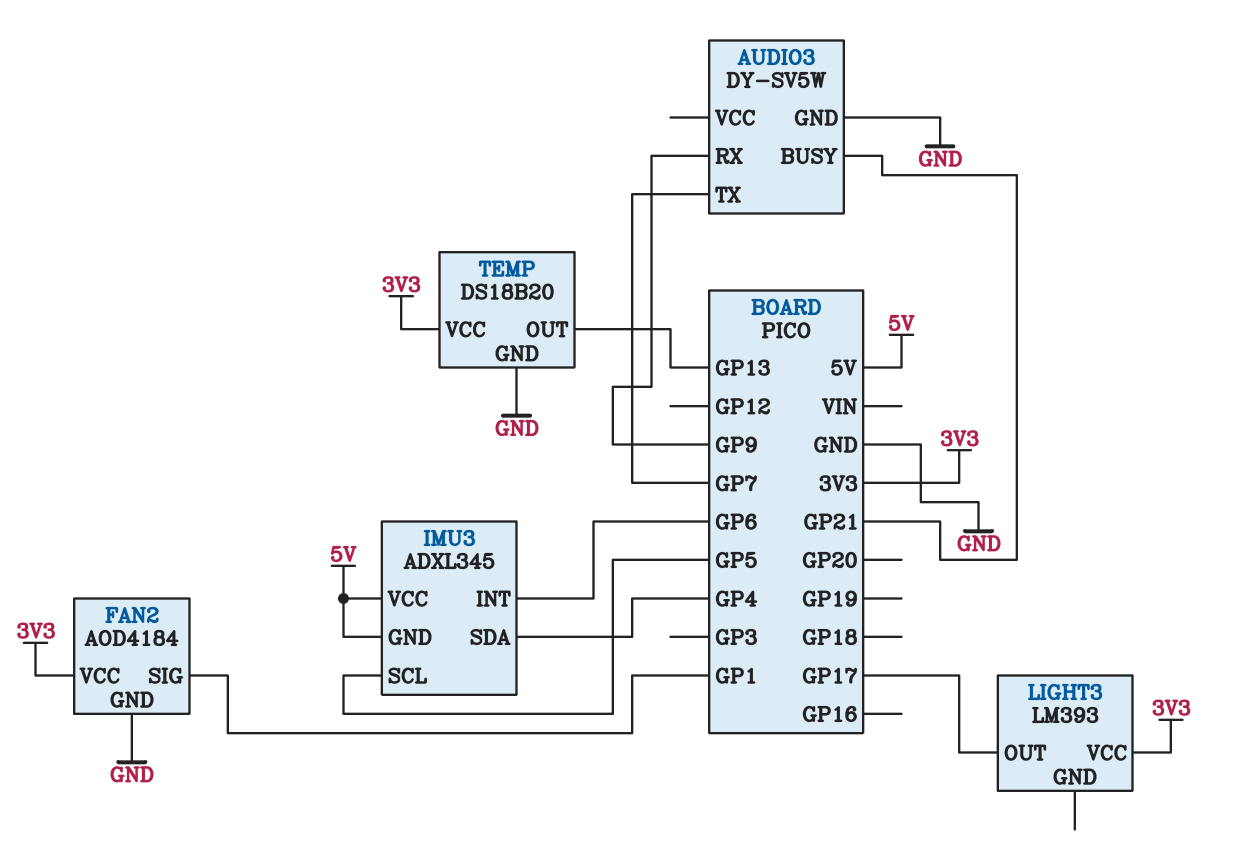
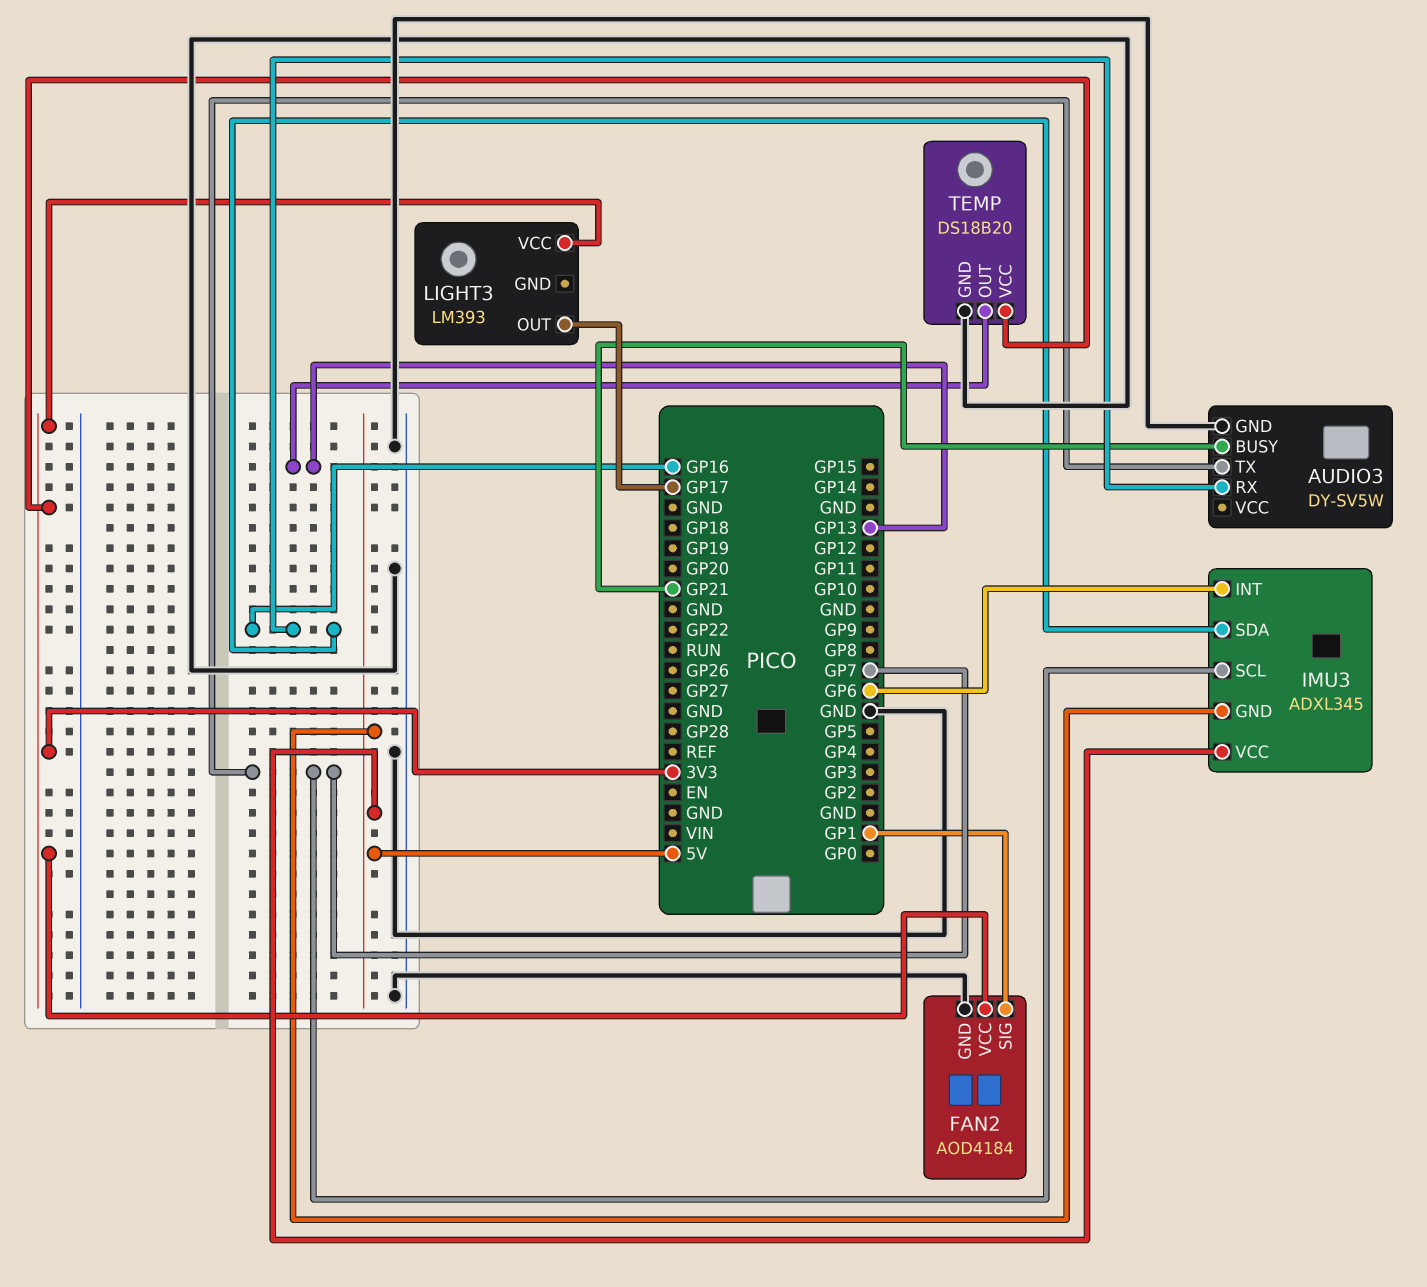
AUDIO3 pin RX: GP9 -> GP16
IMU3 pin SCL: GP5 -> GP7
IMU3 pin SDA: GP4 -> GP16

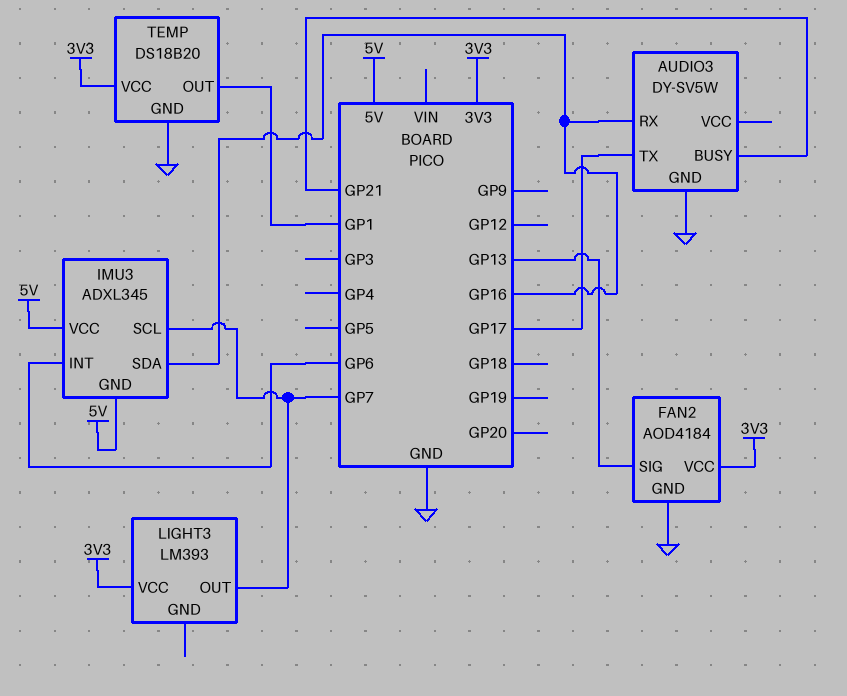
AUDIO3 pin TX: GP7 -> GP17
FAN2 pin SIG: GP1 -> GP13
LIGHT3 pin OUT: GP17 -> GP7
TEMP pin OUT: GP13 -> GP1

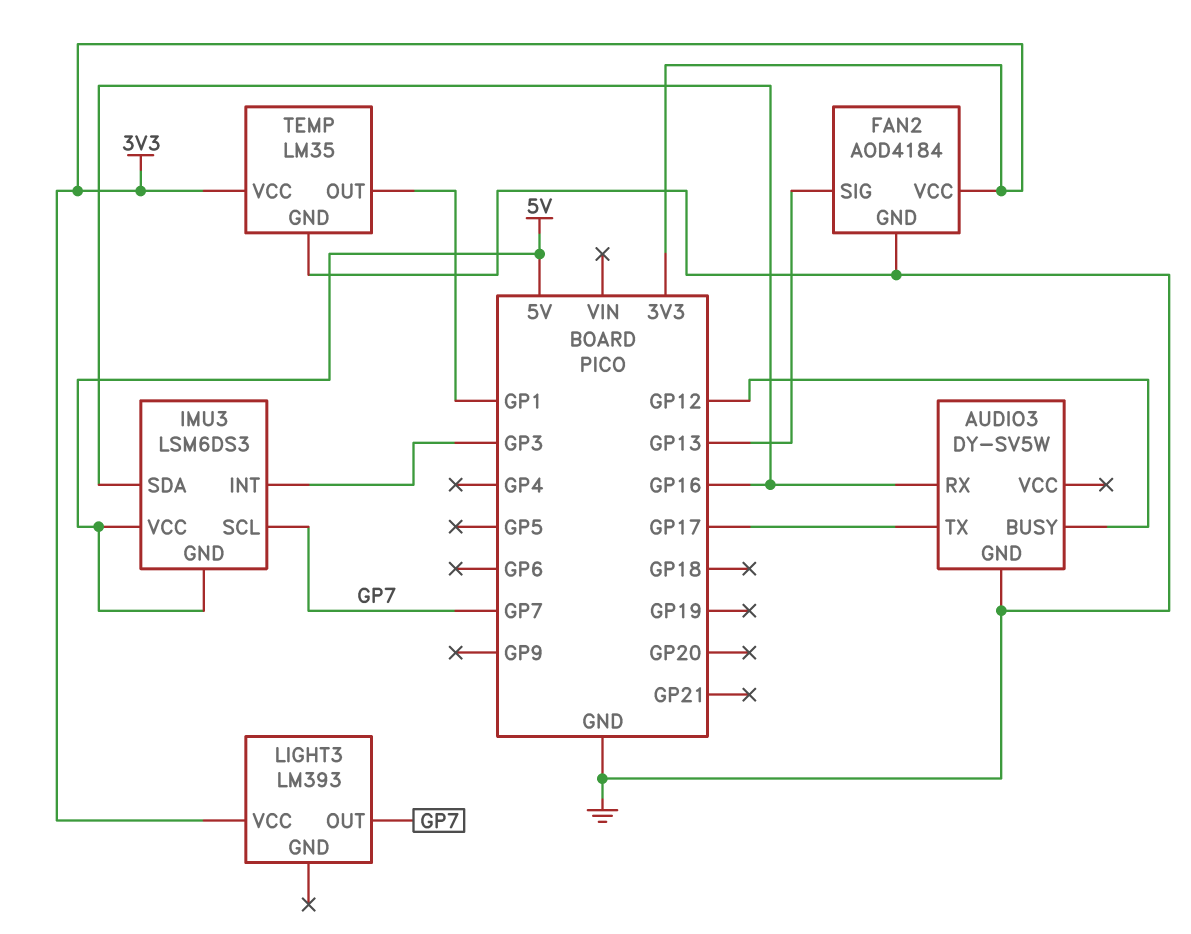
AUDIO3 pin BUSY: GP21 -> GP12
IMU3: ADXL345 -> LSM6DS3
IMU3 pin INT: GP6 -> GP3
TEMP: DS18B20 -> LM35

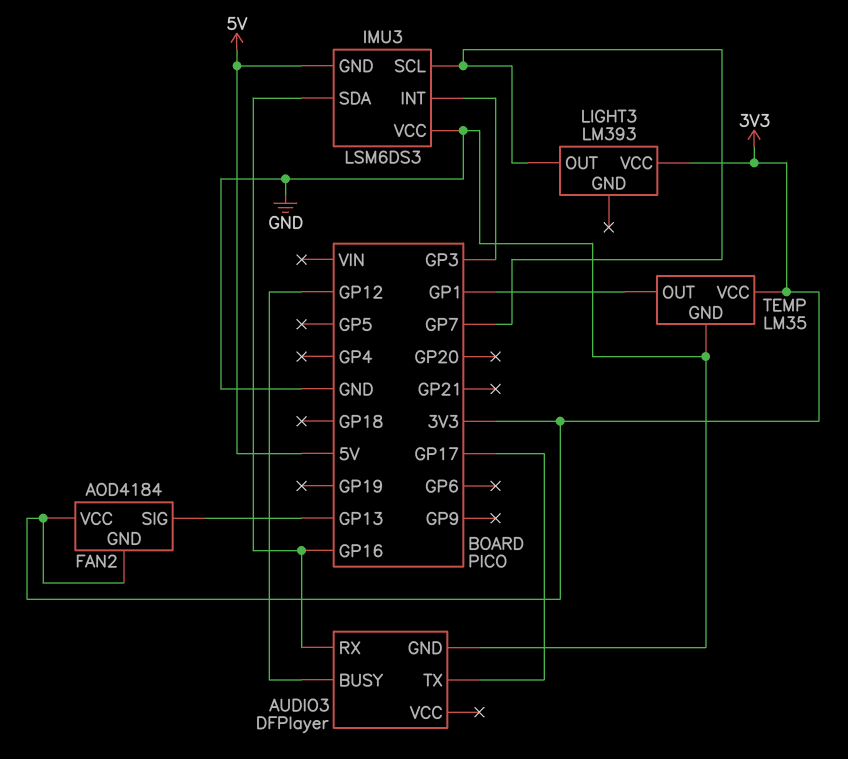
AUDIO3: DY-SV5W -> DFPlayer
FAN2 pin GND: GND -> 3V3
IMU3 pin VCC: 5V -> GND

